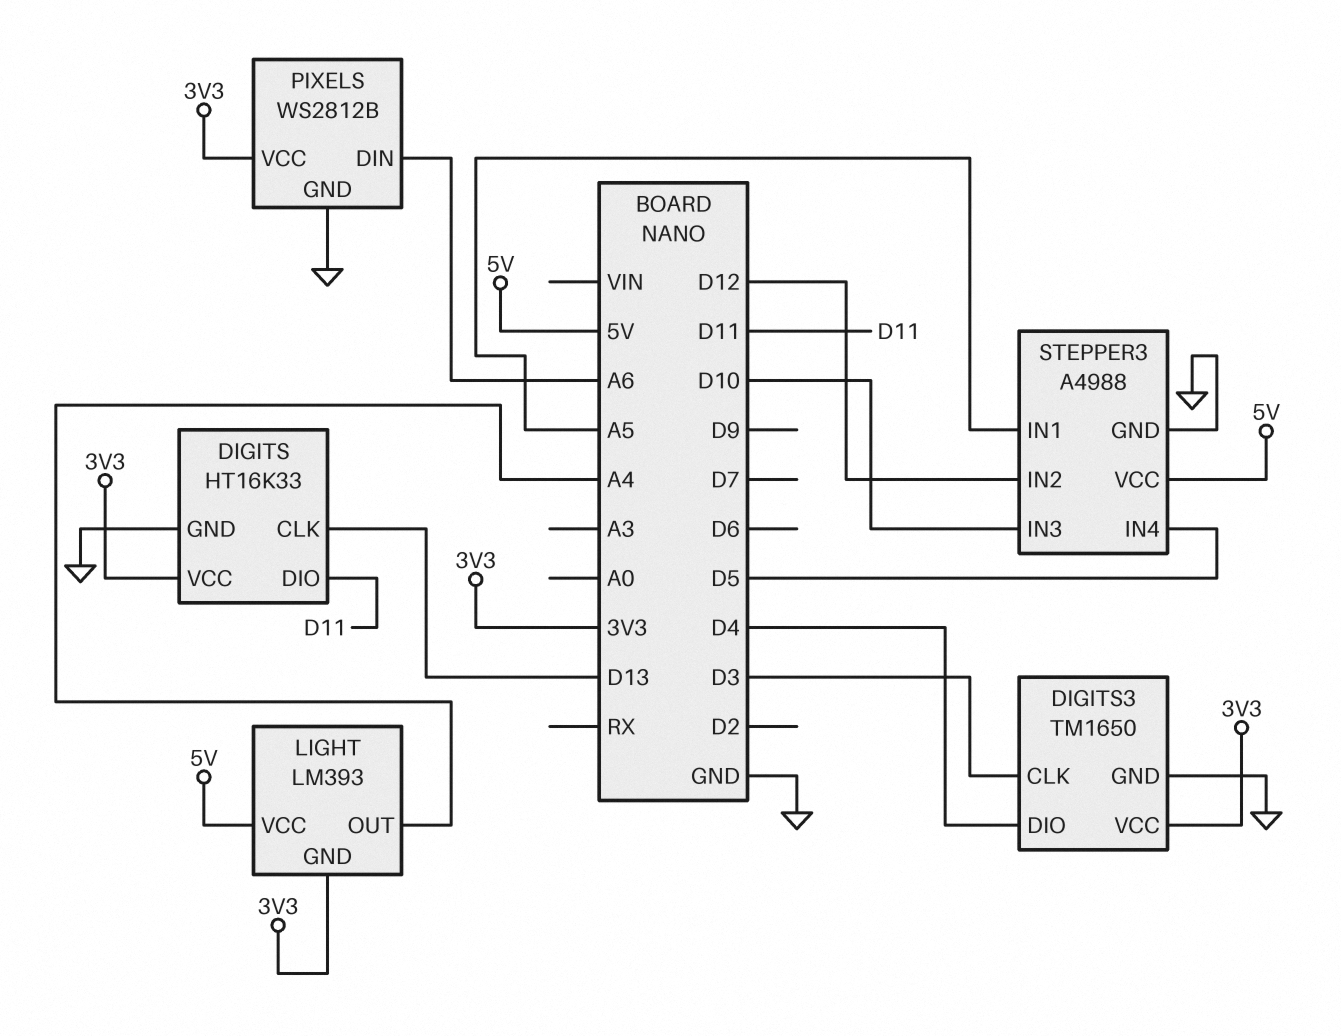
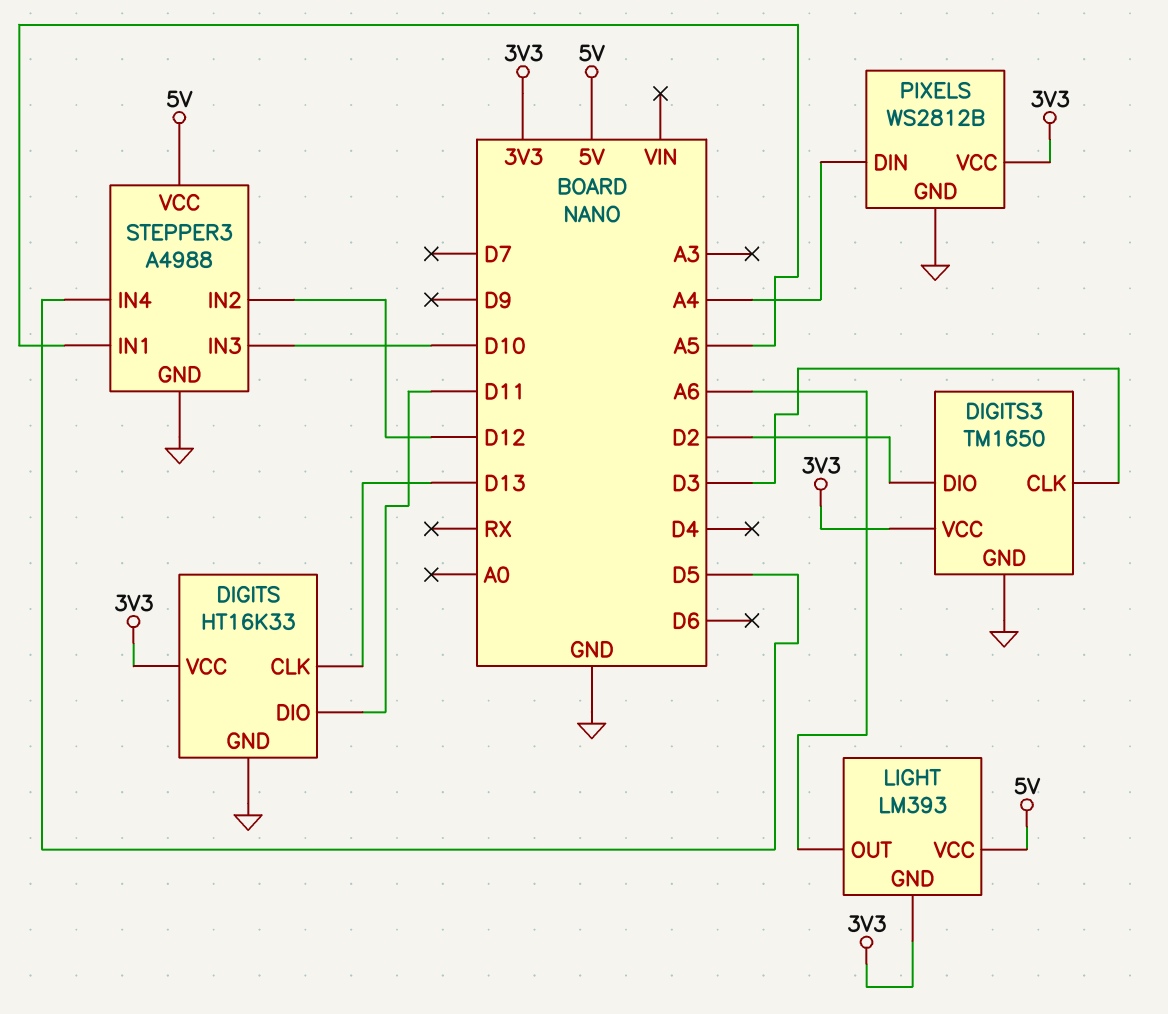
DIGITS3 pin DIO: D4 -> D2
LIGHT pin OUT: A4 -> A6
PIXELS pin DIN: A6 -> A4

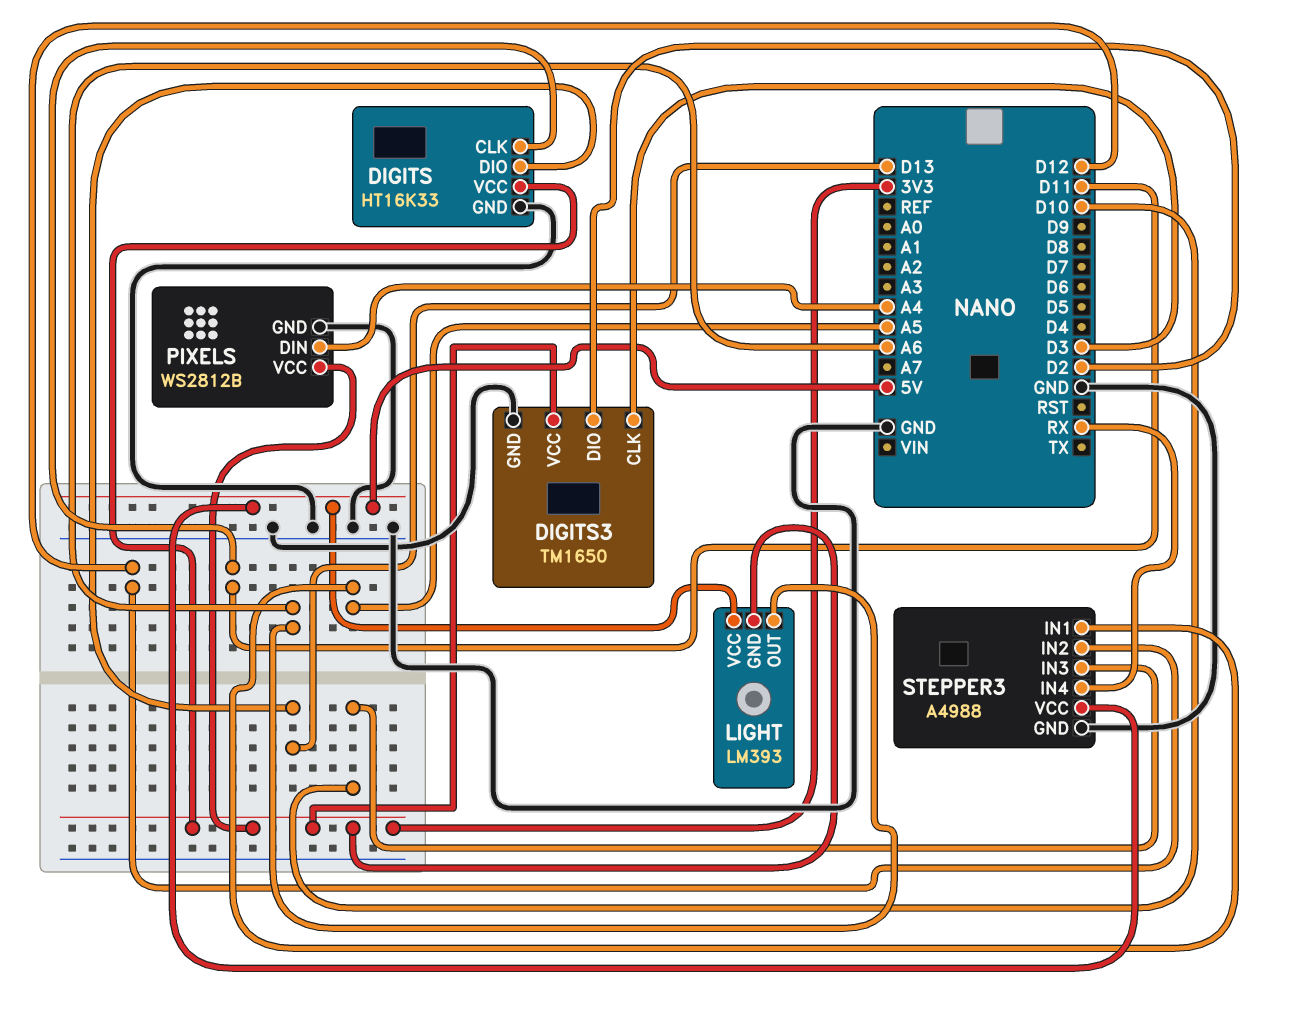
DIGITS pin CLK: D13 -> D11
DIGITS pin DIO: D11 -> D13
STEPPER3 pin IN4: D5 -> RX

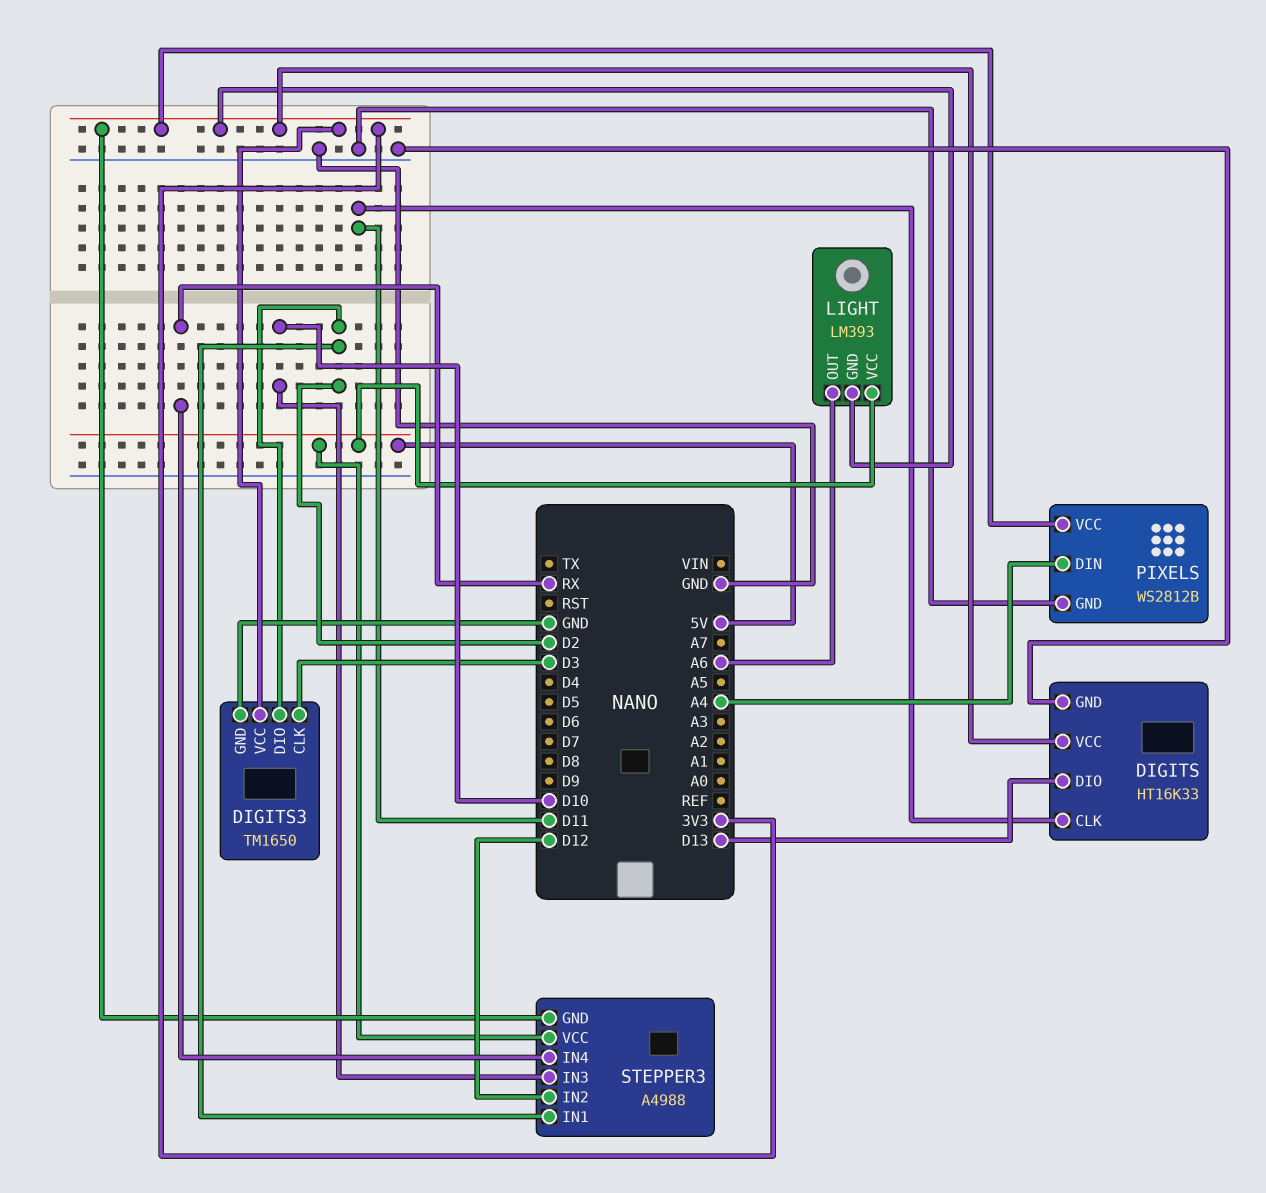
STEPPER3 pin GND: GND -> 3V3
STEPPER3 pin IN1: A5 -> D2

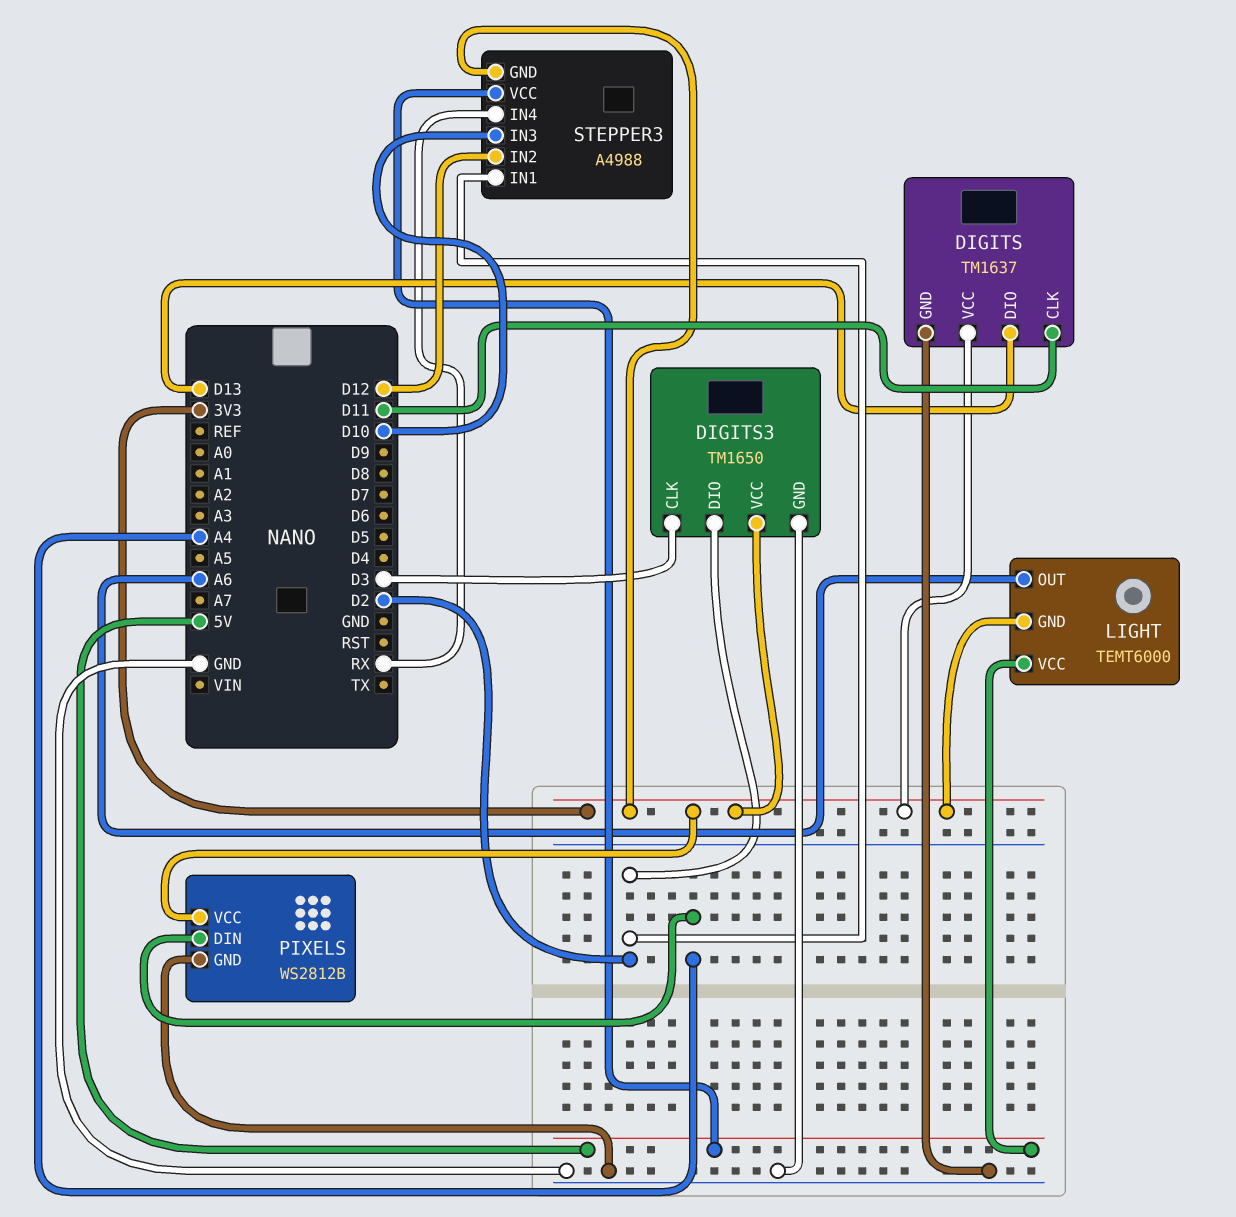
DIGITS: HT16K33 -> TM1637
LIGHT: LM393 -> TEMT6000

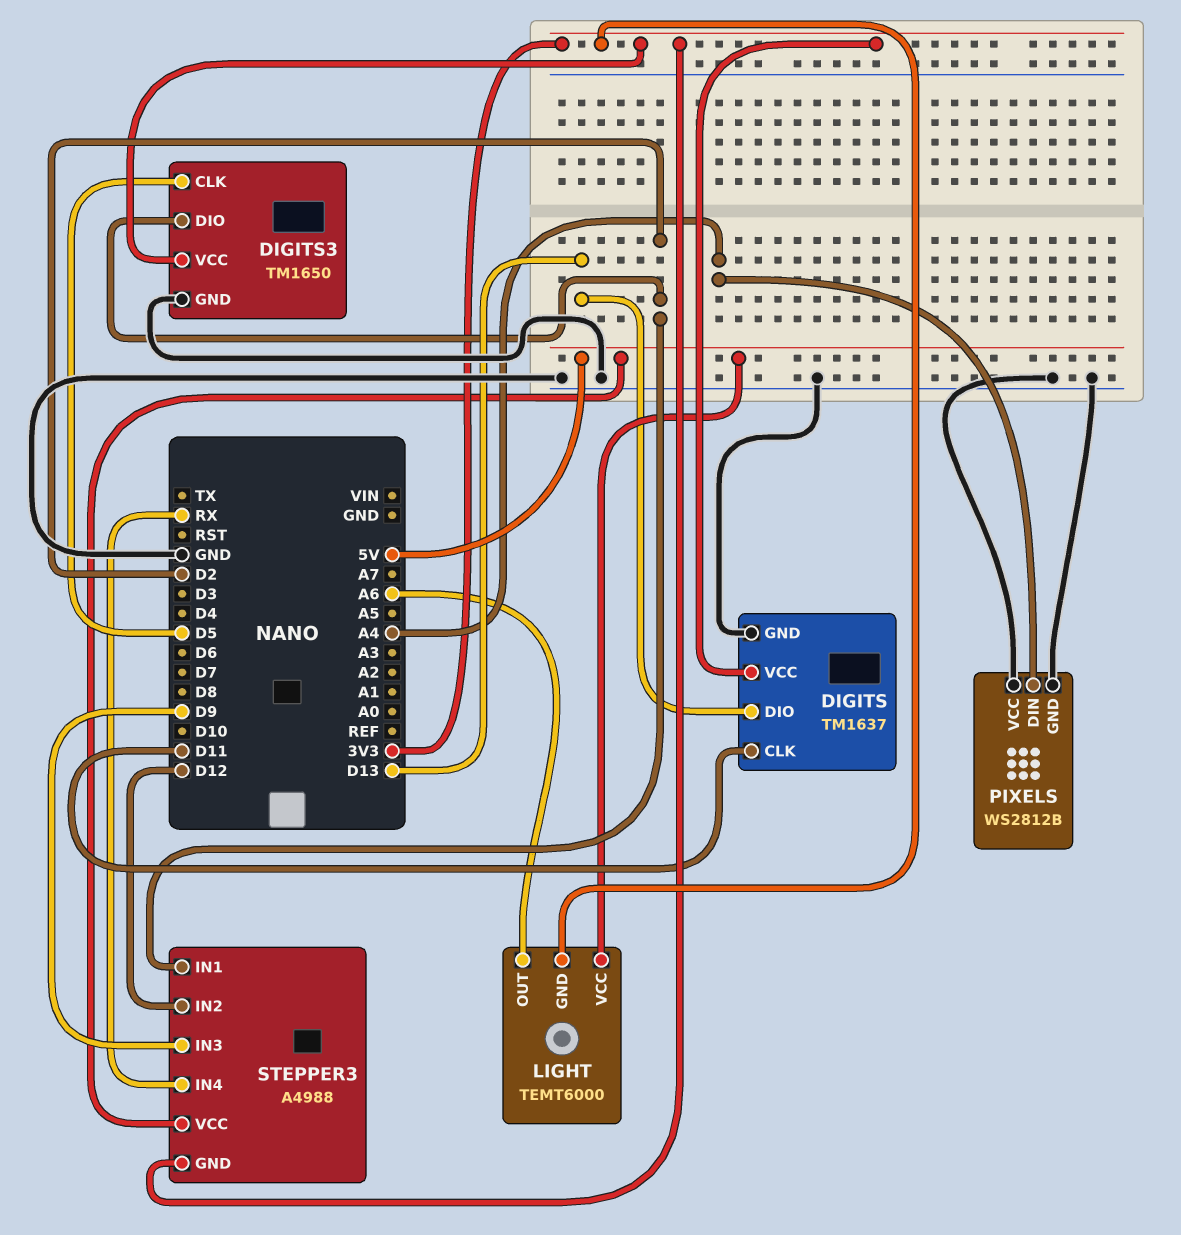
DIGITS3 pin CLK: D3 -> D5
PIXELS pin VCC: 3V3 -> GND
STEPPER3 pin IN3: D10 -> D9

